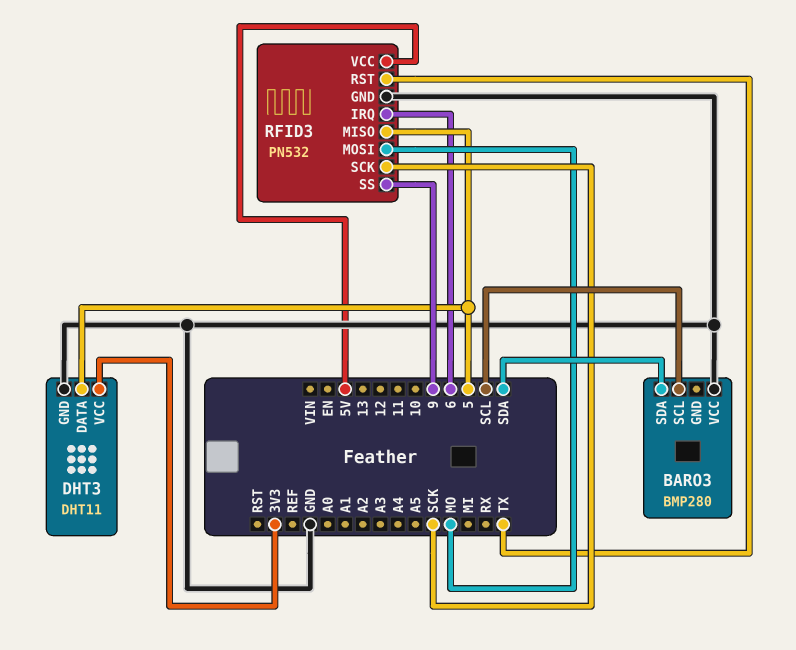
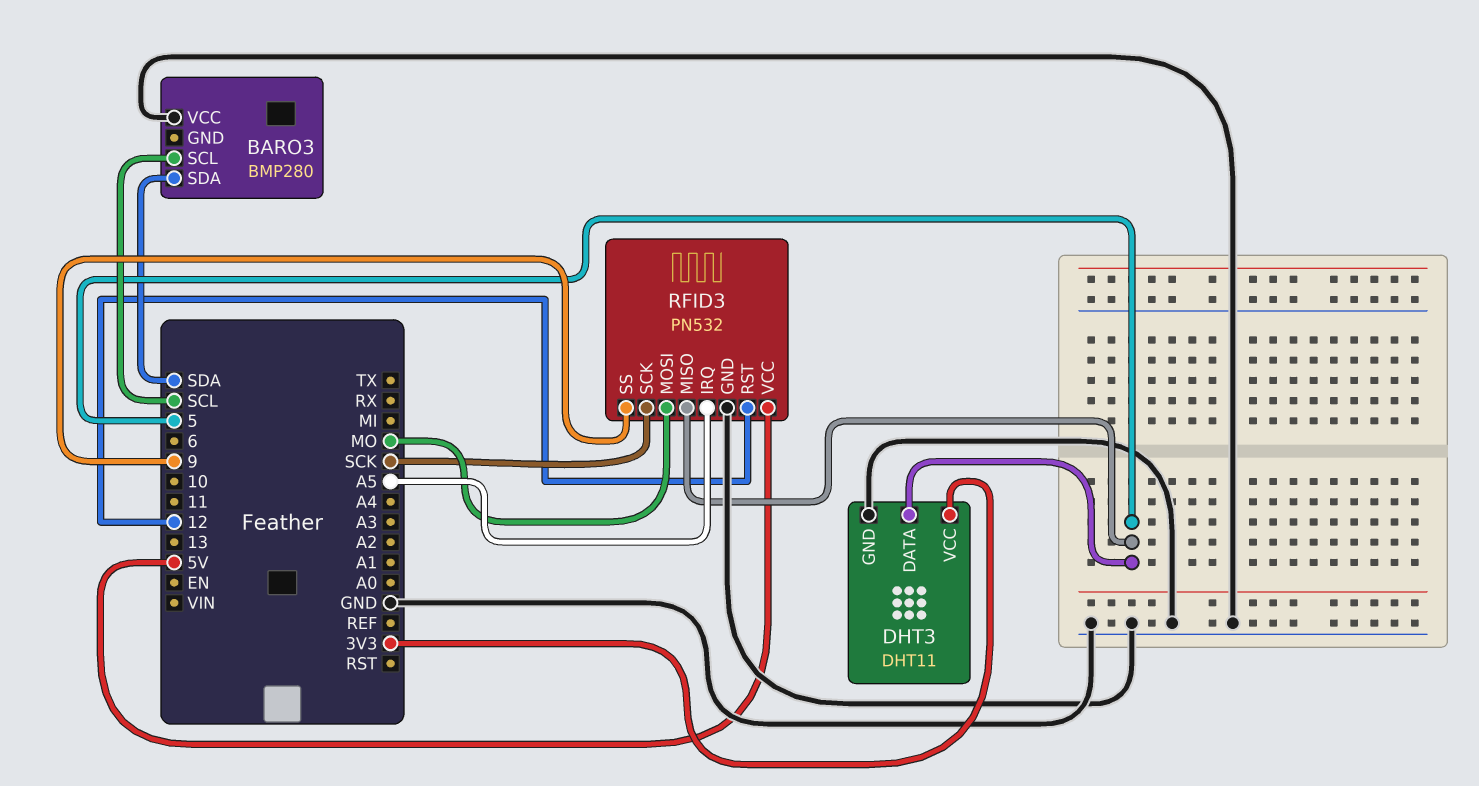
RFID3 pin IRQ: 6 -> A5
RFID3 pin RST: TX -> 12

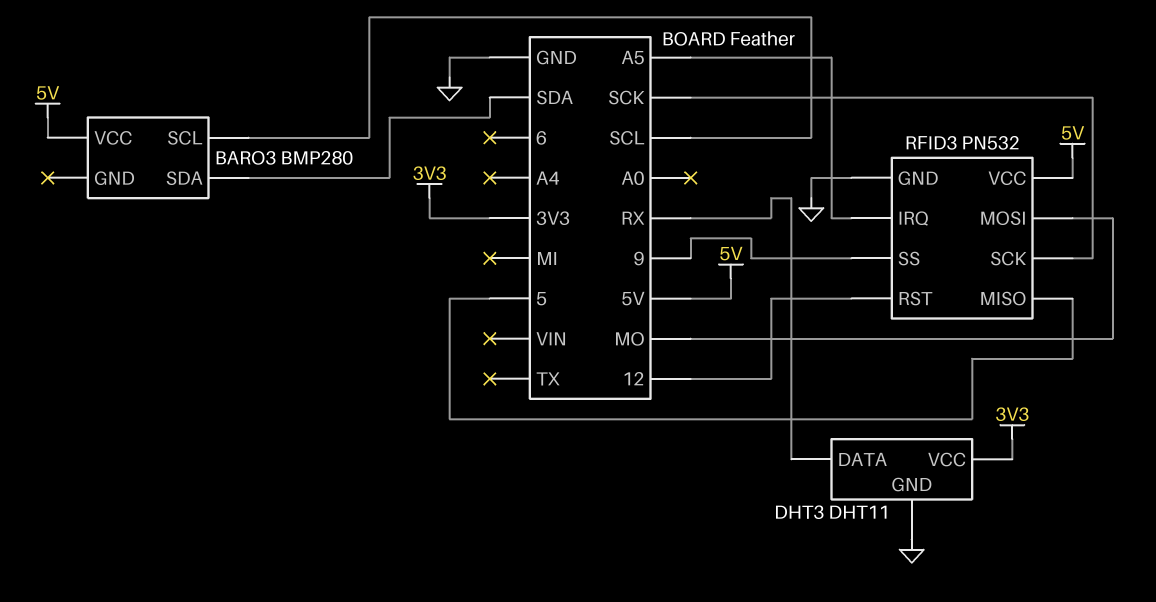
BARO3 pin VCC: GND -> 5V
DHT3 pin DATA: 5 -> RX

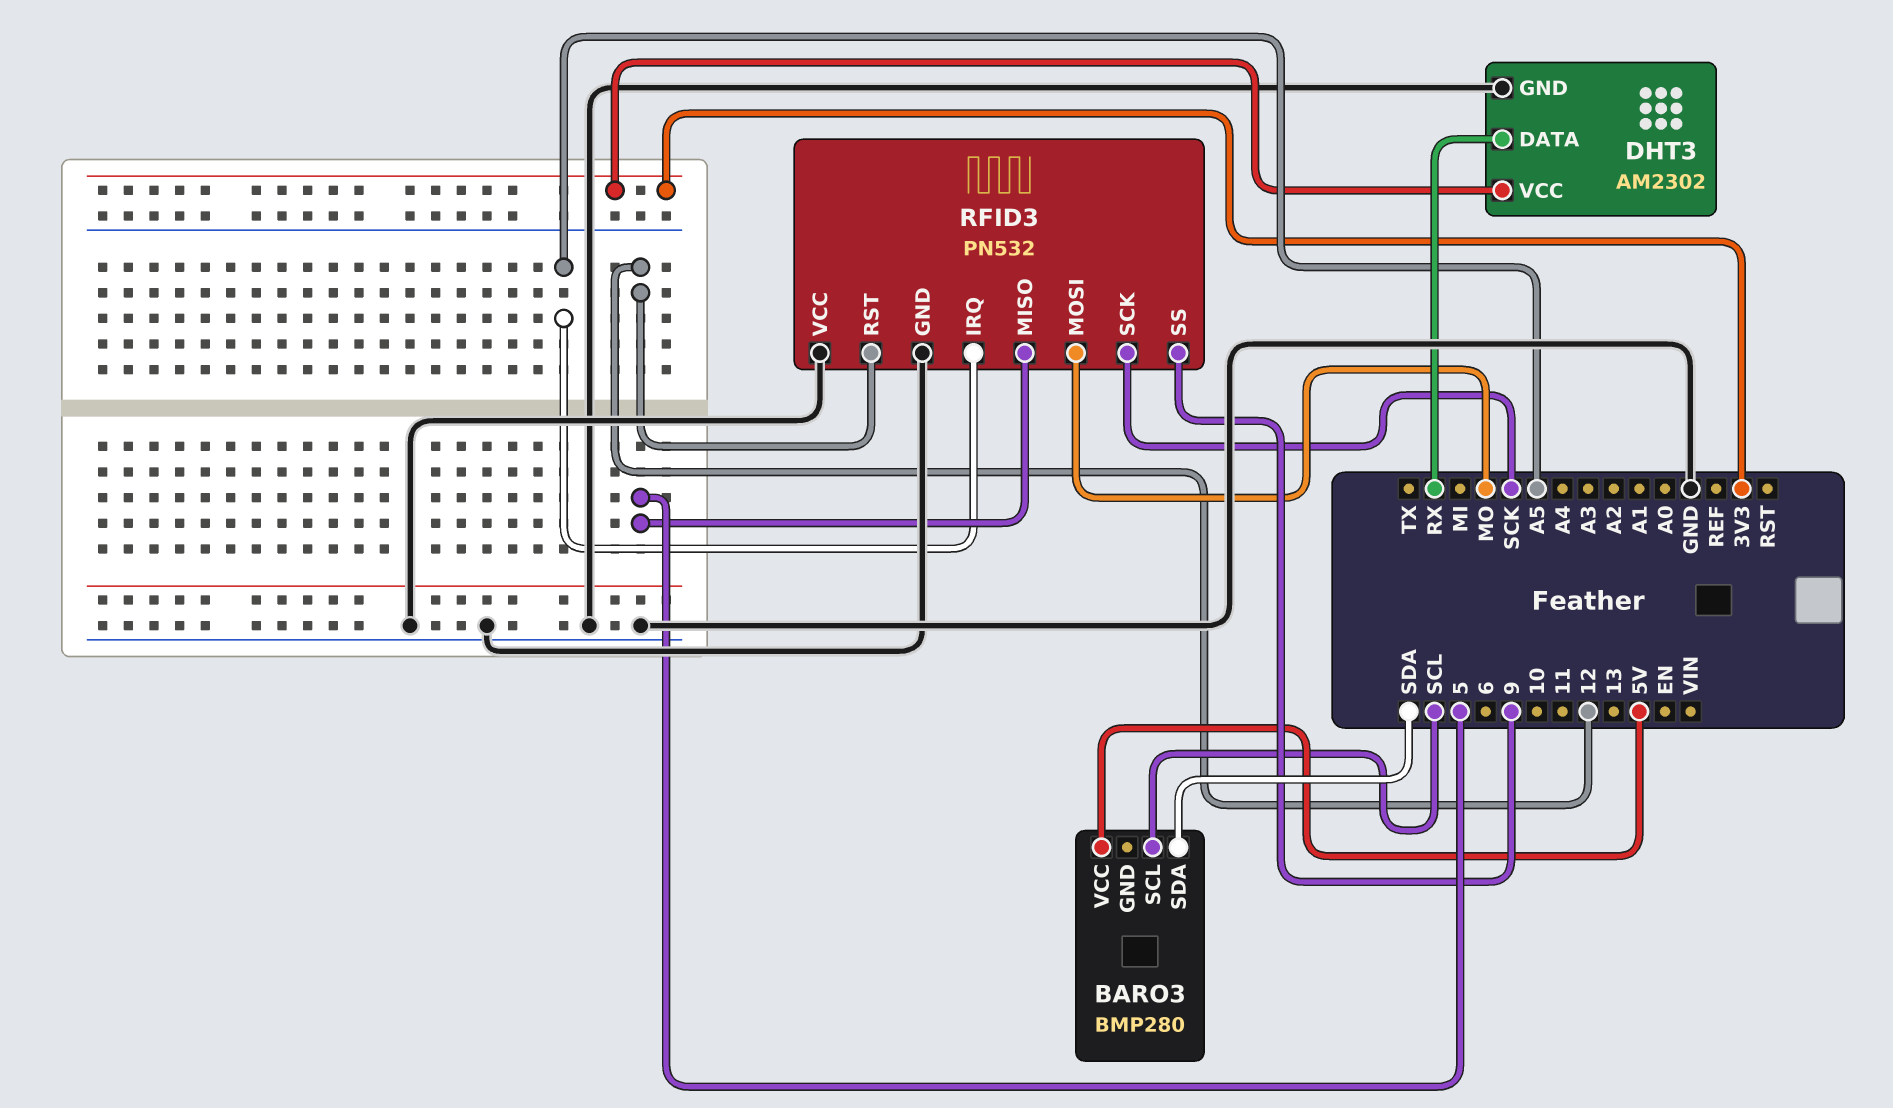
DHT3: DHT11 -> AM2302
RFID3 pin VCC: 5V -> GND

